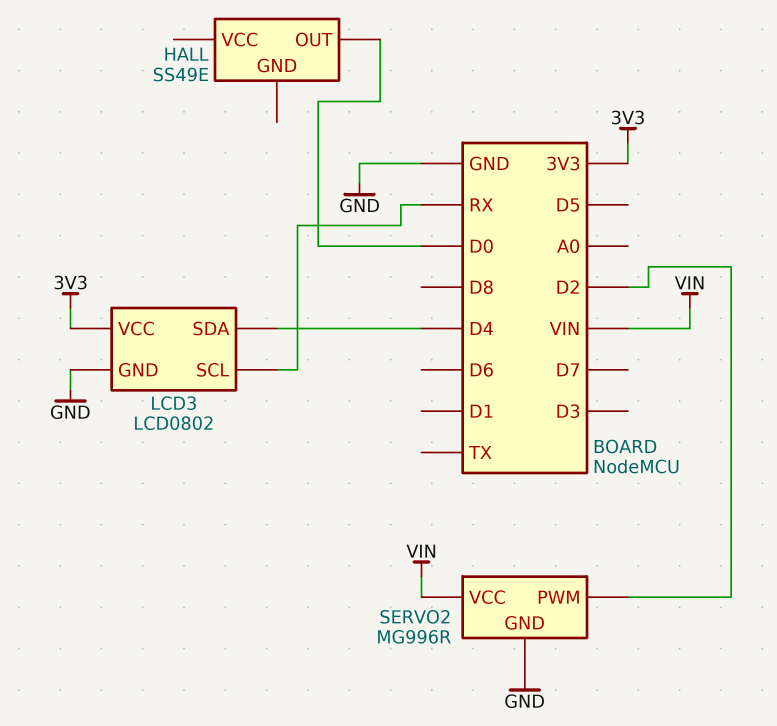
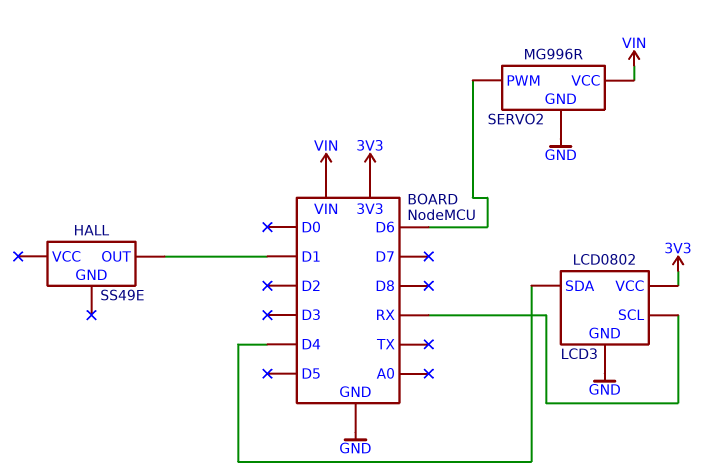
HALL pin OUT: D0 -> D1
SERVO2 pin PWM: D2 -> D6

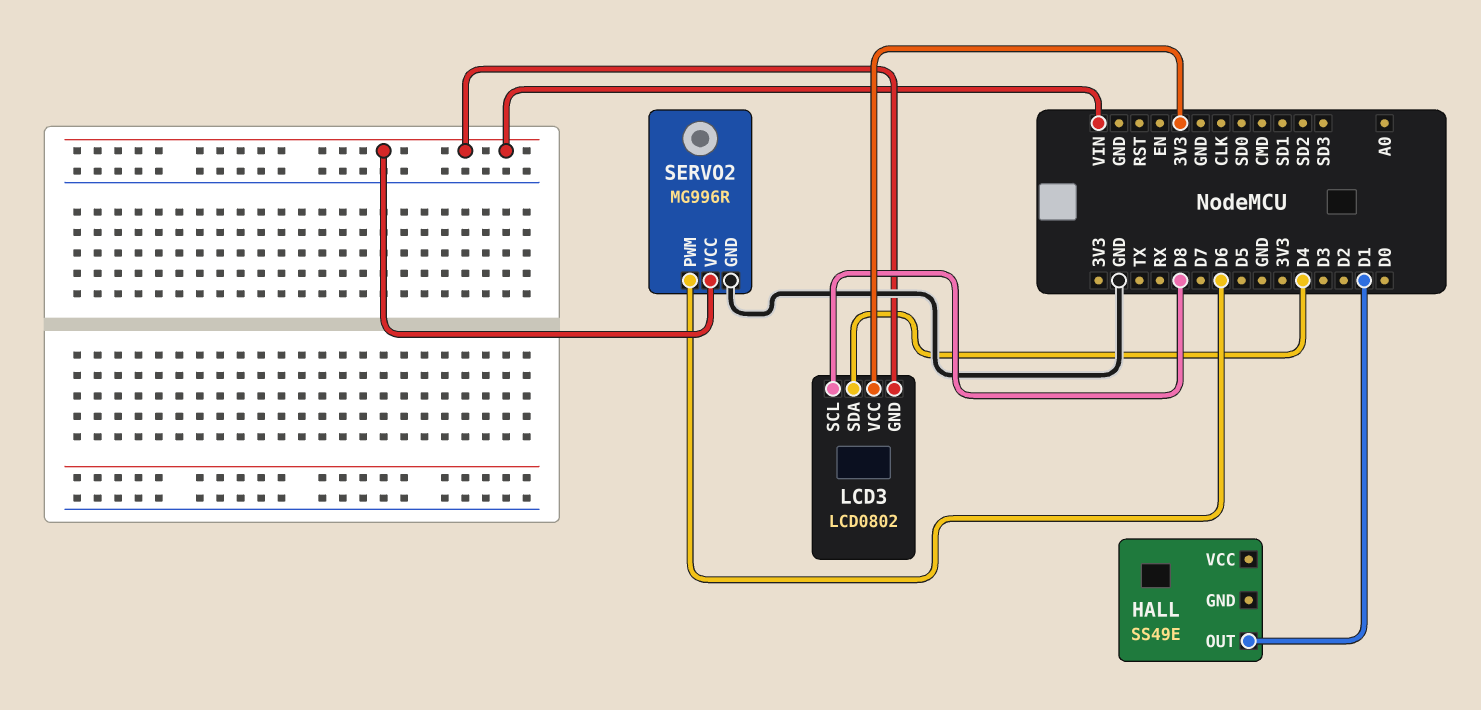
LCD3 pin GND: GND -> VIN
LCD3 pin SCL: RX -> D8

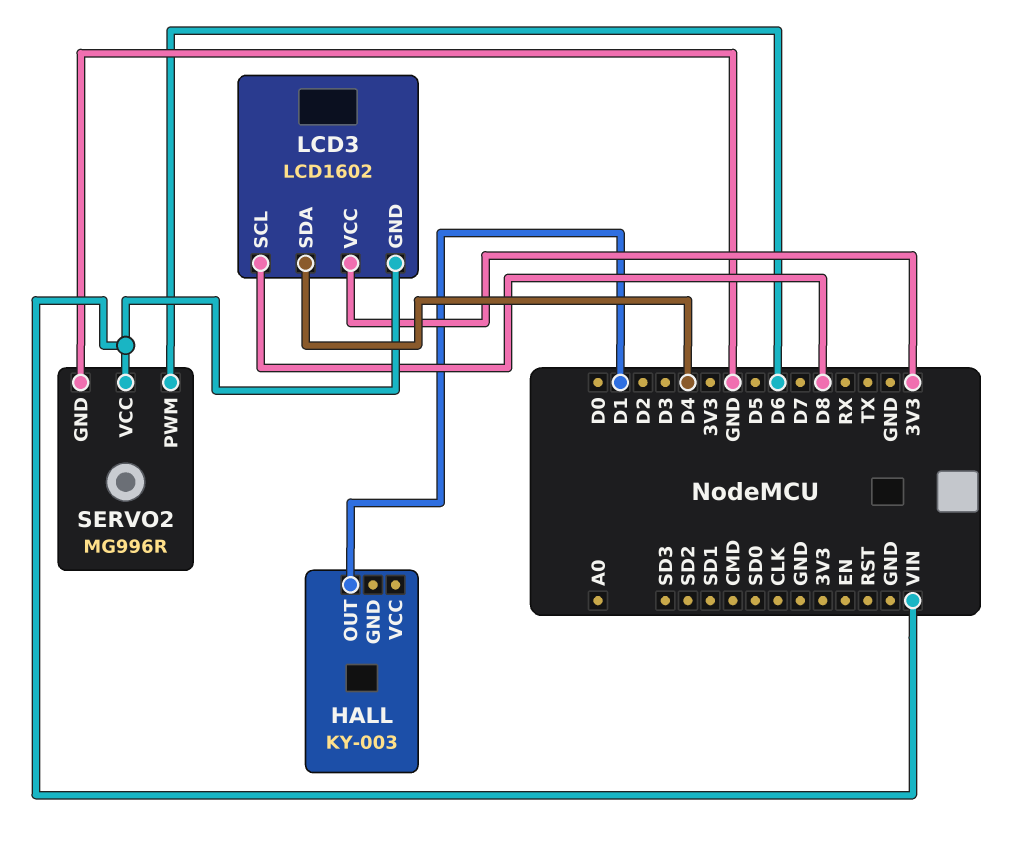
HALL: SS49E -> KY-003
LCD3: LCD0802 -> LCD1602

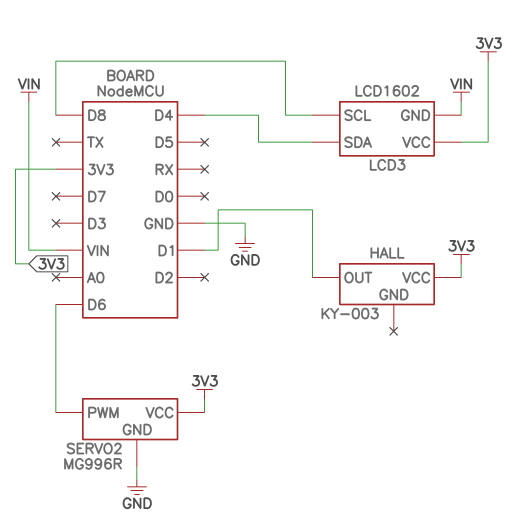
HALL pin VCC: none -> 3V3
SERVO2 pin VCC: VIN -> 3V3

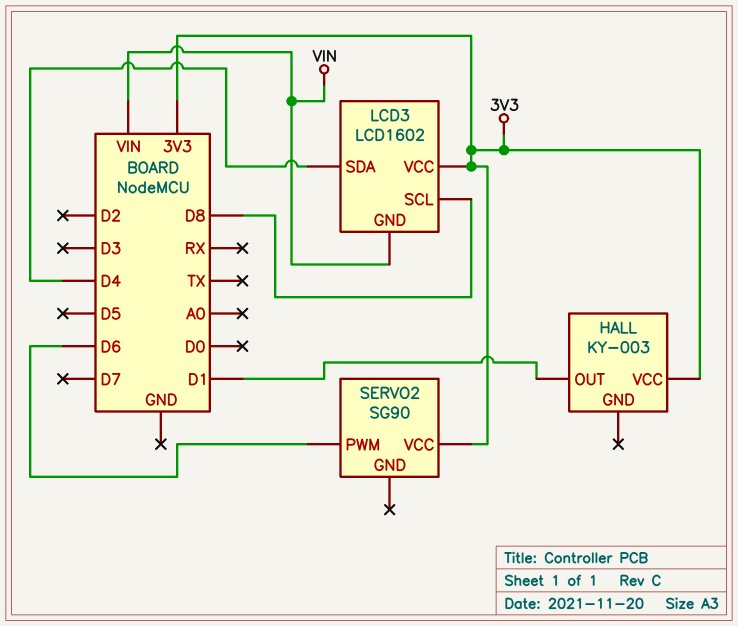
SERVO2: MG996R -> SG90
SERVO2 pin GND: GND -> none

